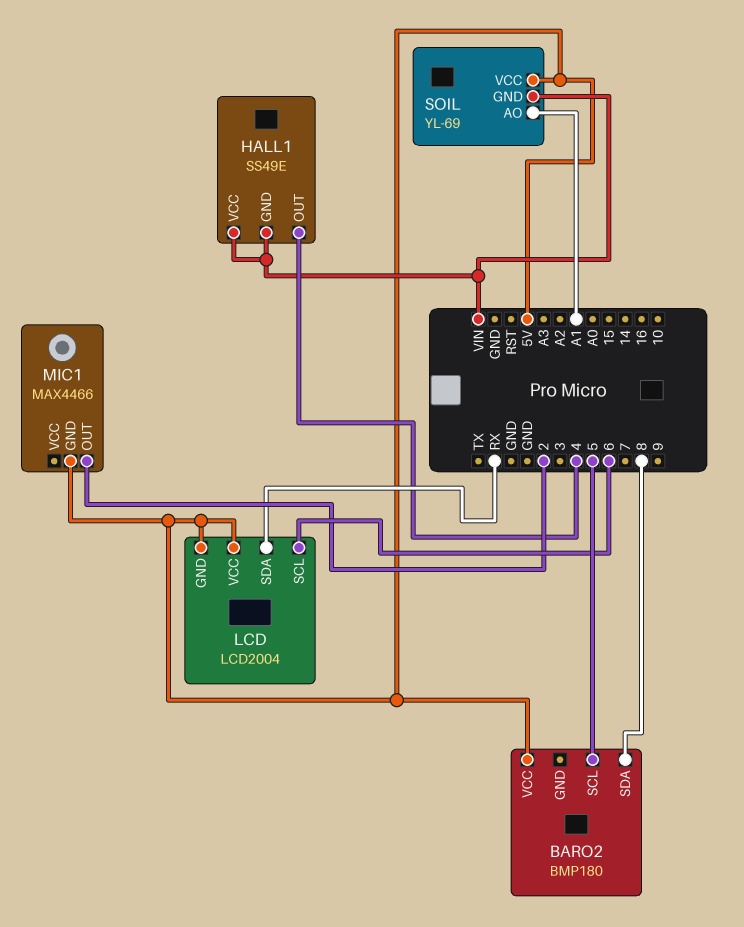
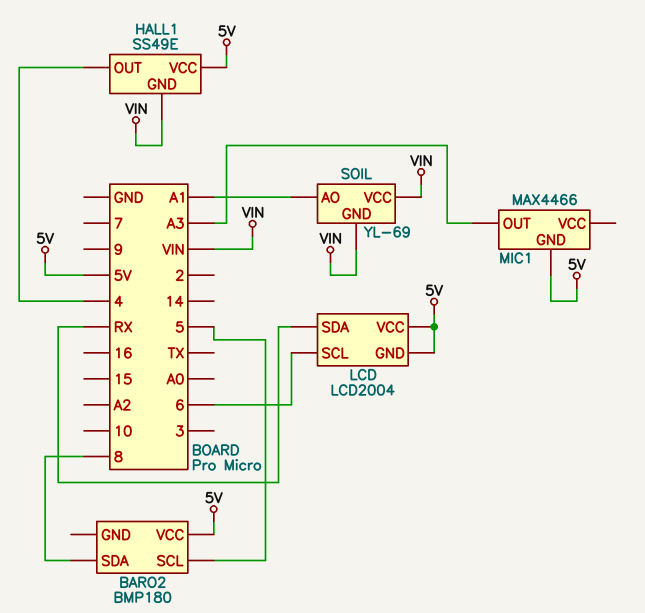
HALL1 pin VCC: VIN -> 5V
MIC1 pin OUT: 2 -> A3
SOIL pin VCC: 5V -> VIN

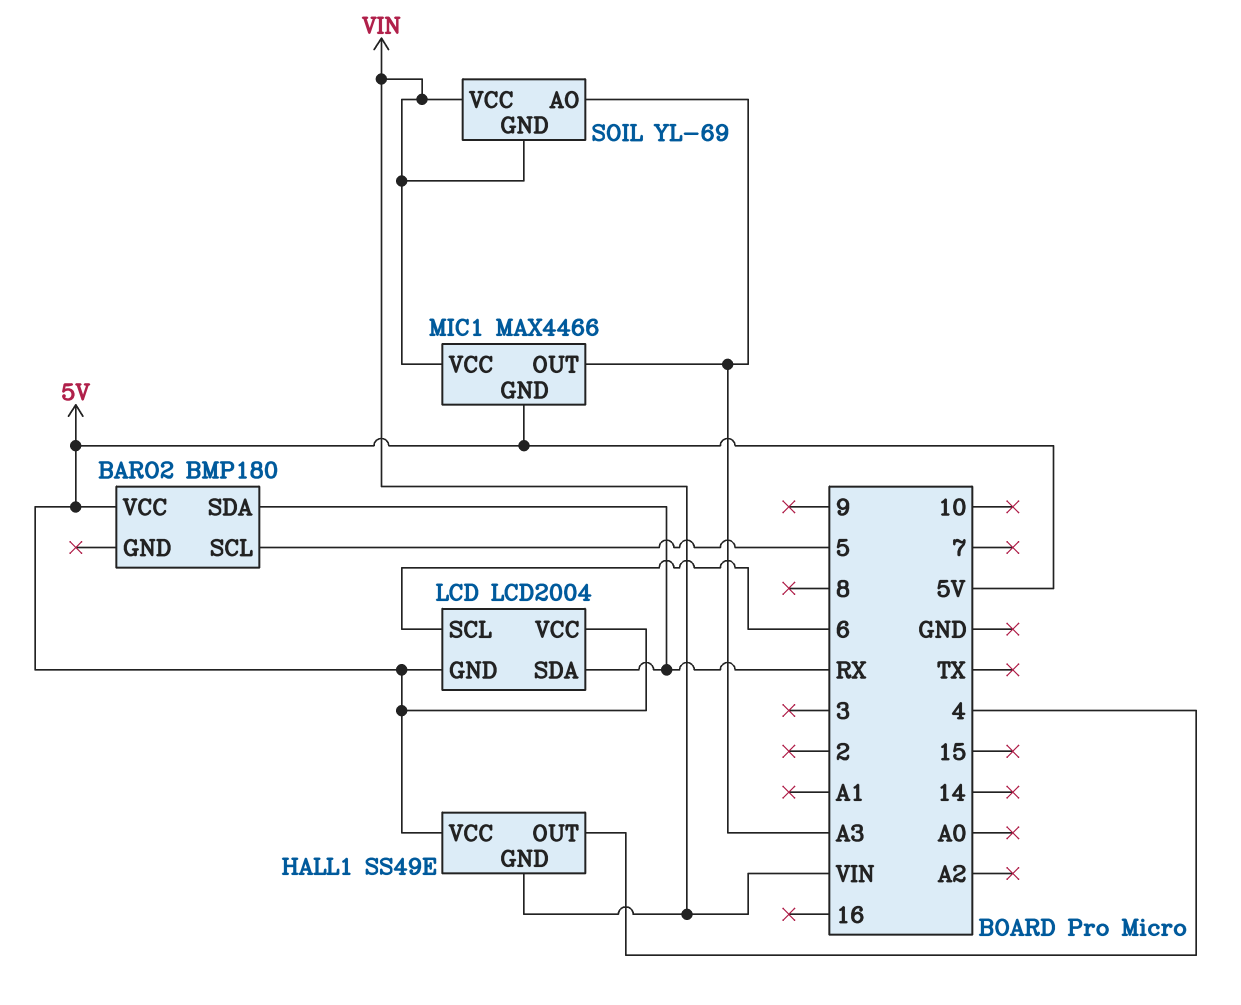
BARO2 pin SDA: 8 -> RX
MIC1 pin VCC: none -> VIN
SOIL pin AO: A1 -> A3

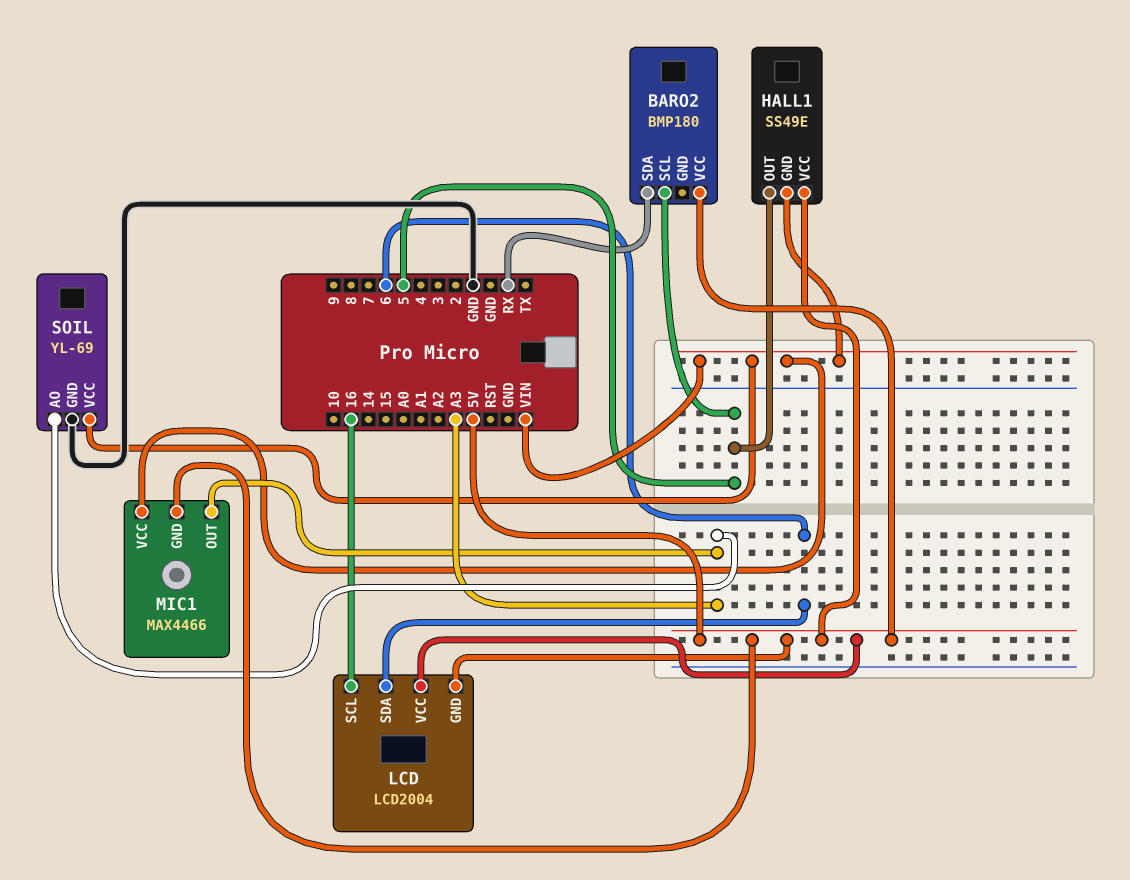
HALL1 pin OUT: 4 -> 5
LCD pin SCL: 6 -> 16
LCD pin SDA: RX -> 6
SOIL pin GND: VIN -> GND

